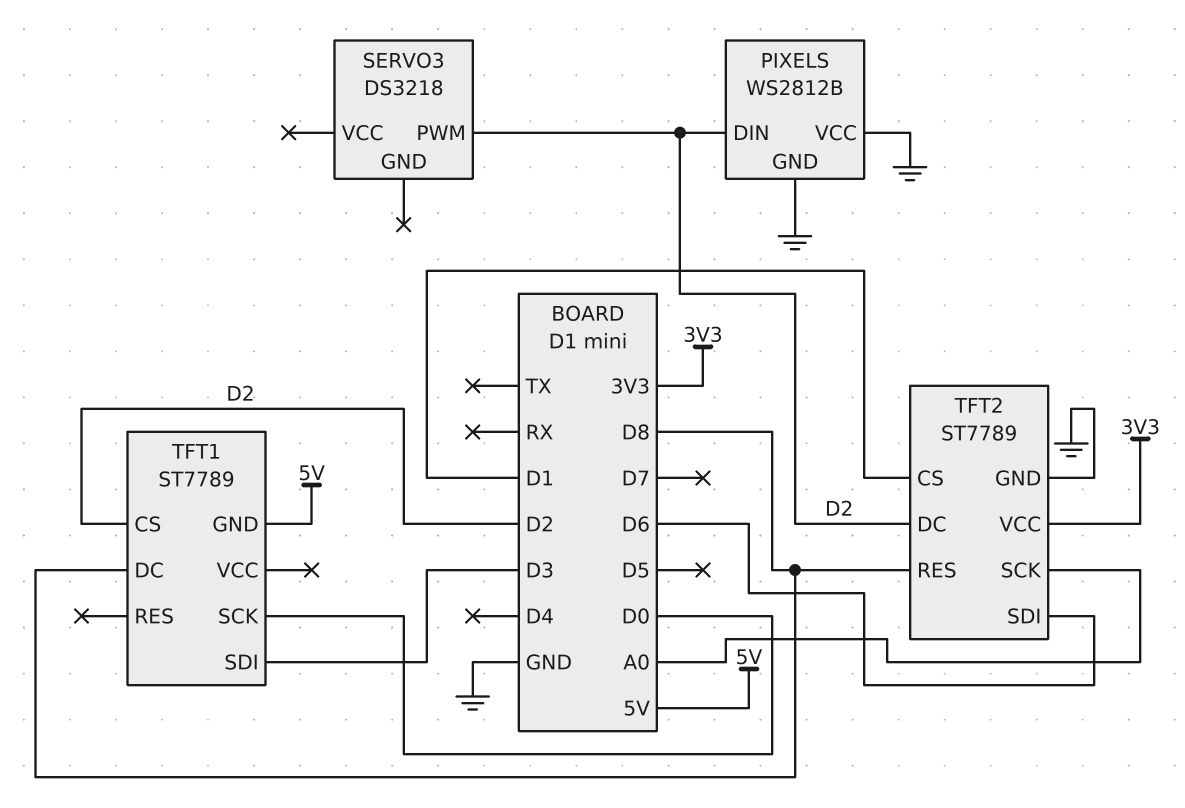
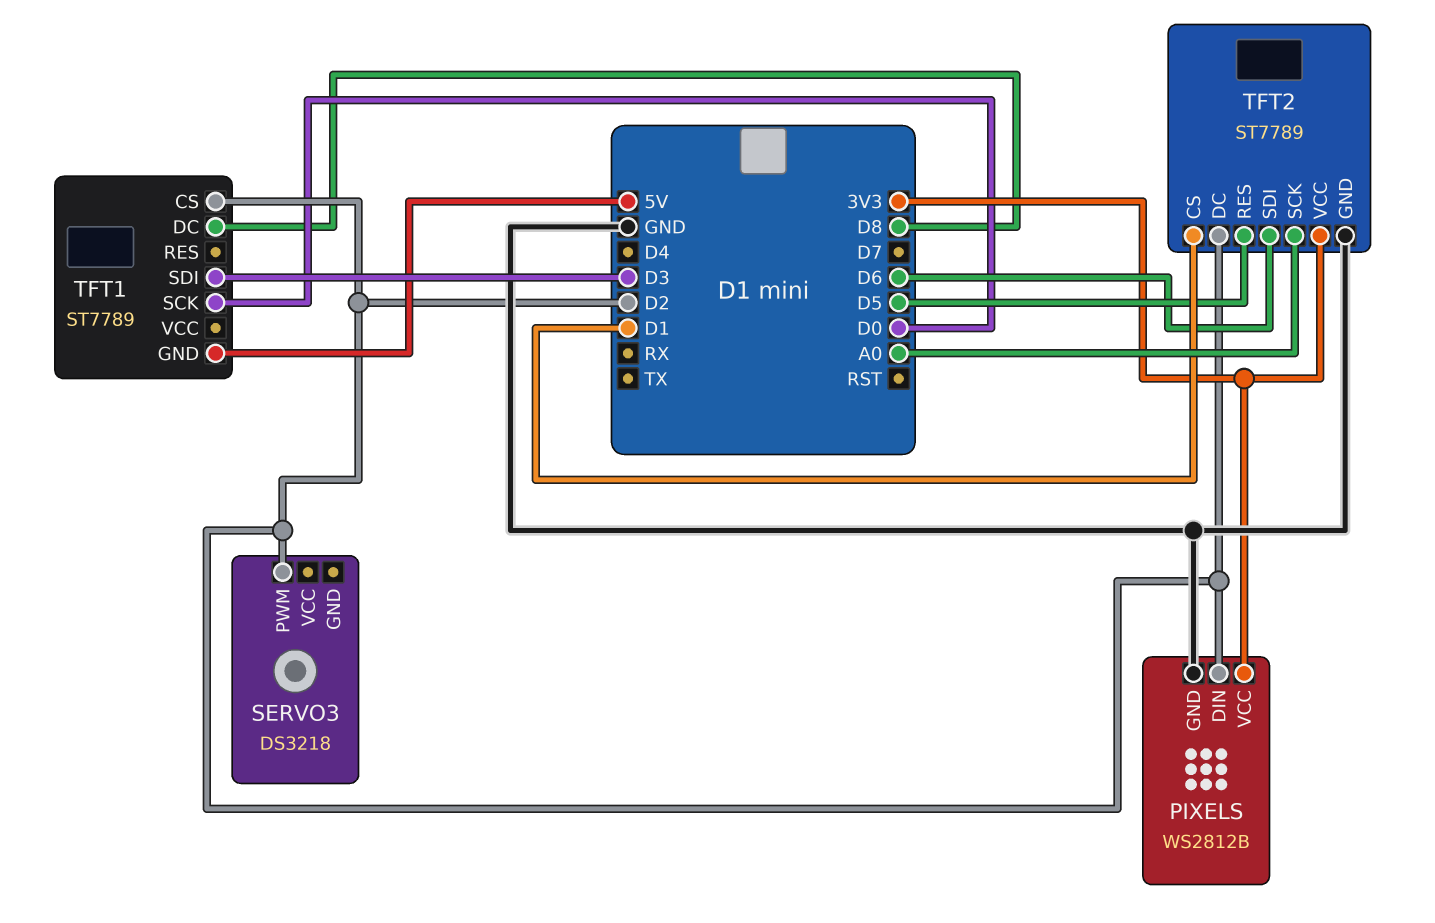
PIXELS pin VCC: GND -> 3V3
TFT2 pin RES: D8 -> D5

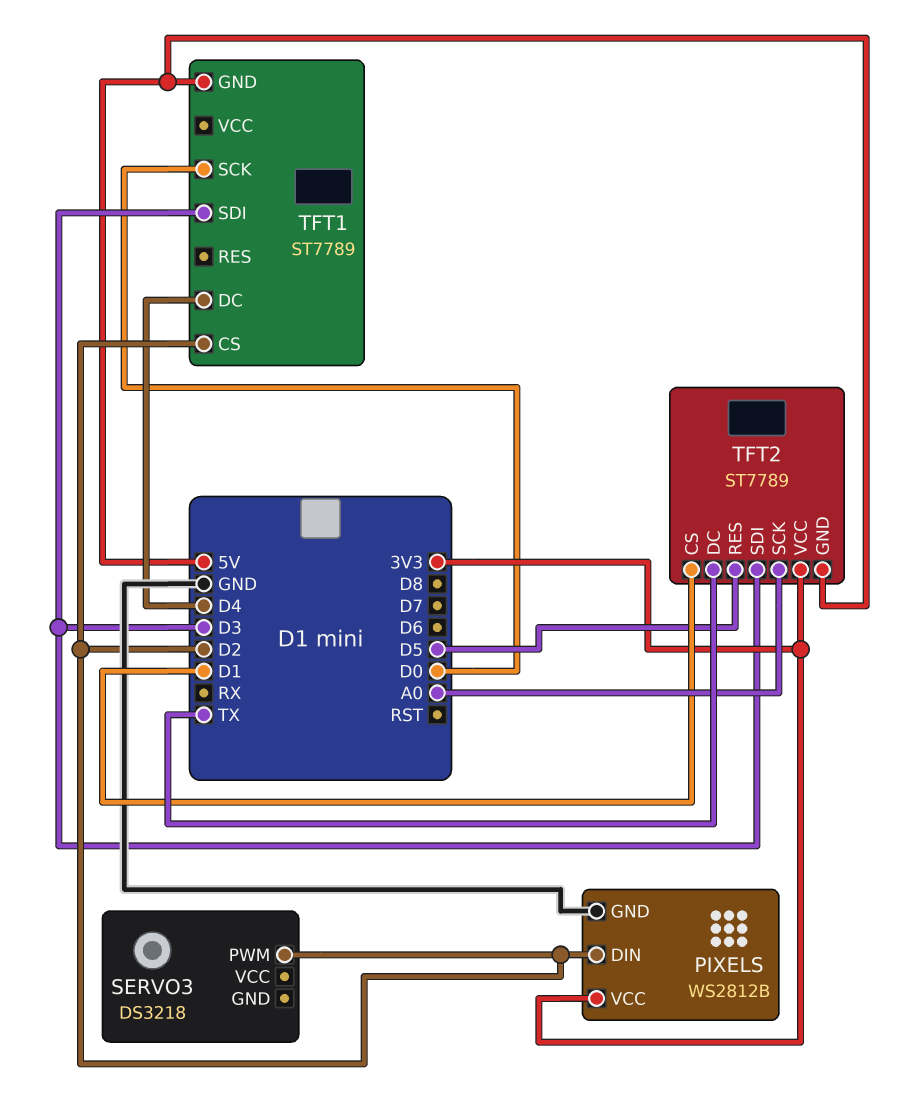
TFT1 pin DC: D8 -> D4
TFT2 pin DC: D2 -> TX
TFT2 pin GND: GND -> 5V
TFT2 pin SDI: D6 -> D3

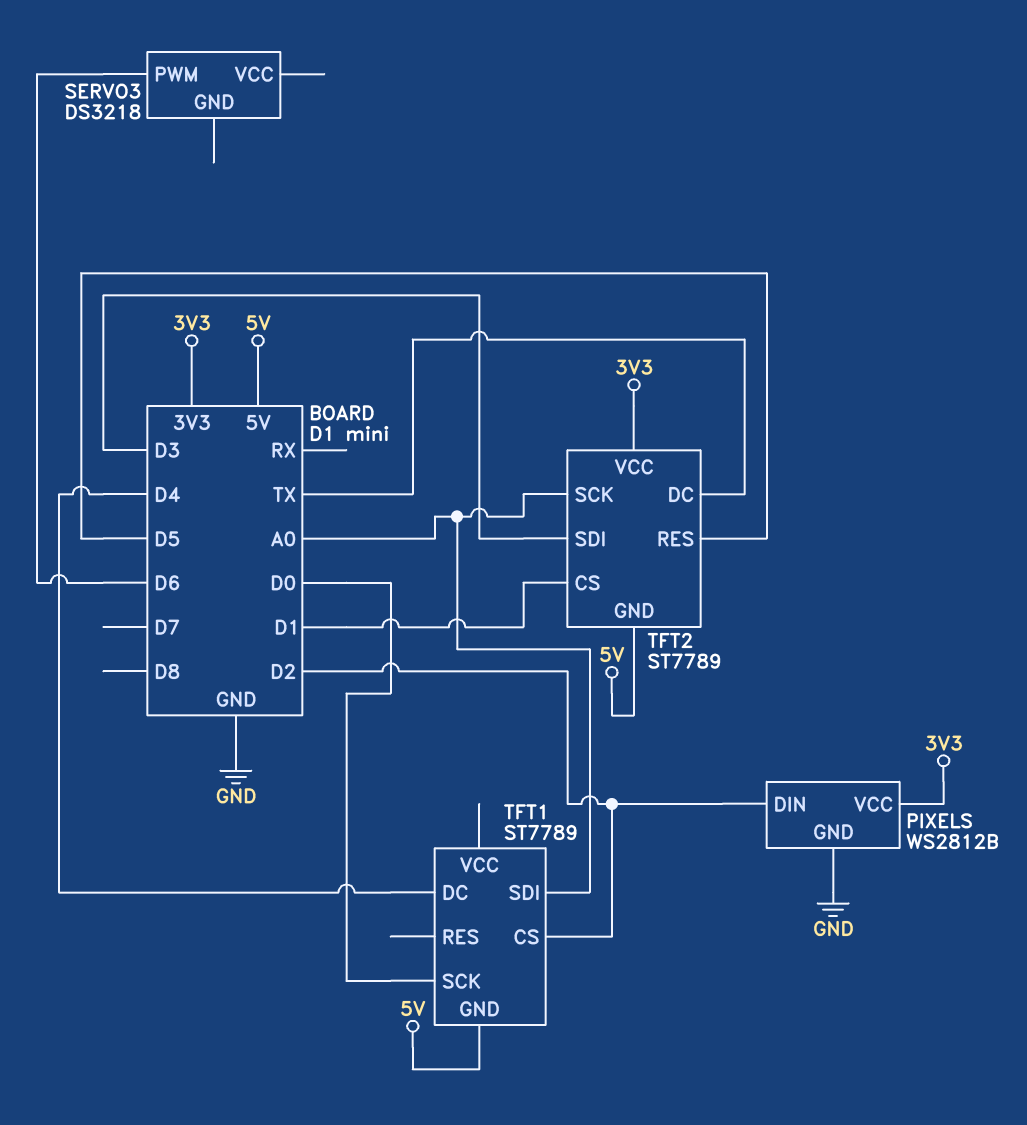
SERVO3 pin PWM: D2 -> D6
TFT1 pin SDI: D3 -> A0

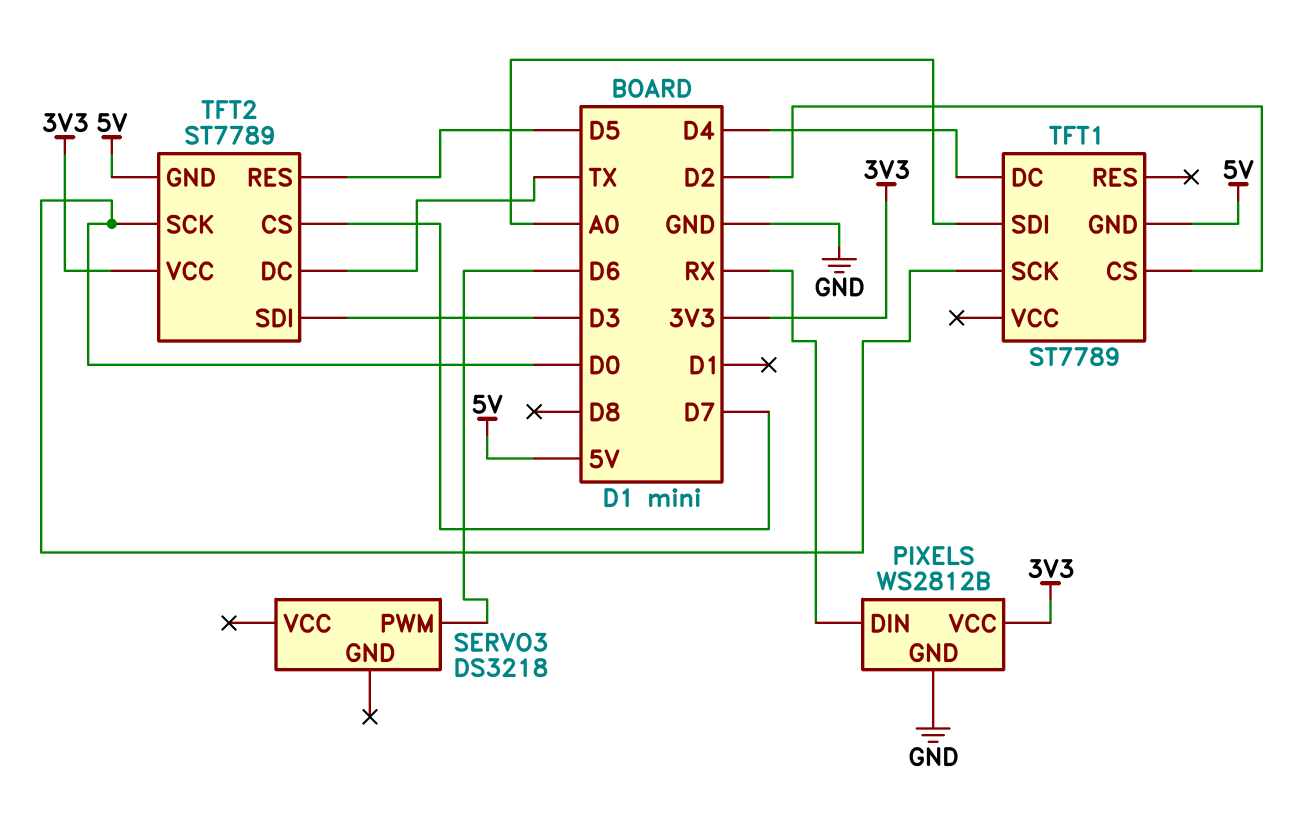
PIXELS pin DIN: D2 -> RX
TFT2 pin CS: D1 -> D7
TFT2 pin SCK: A0 -> D0

